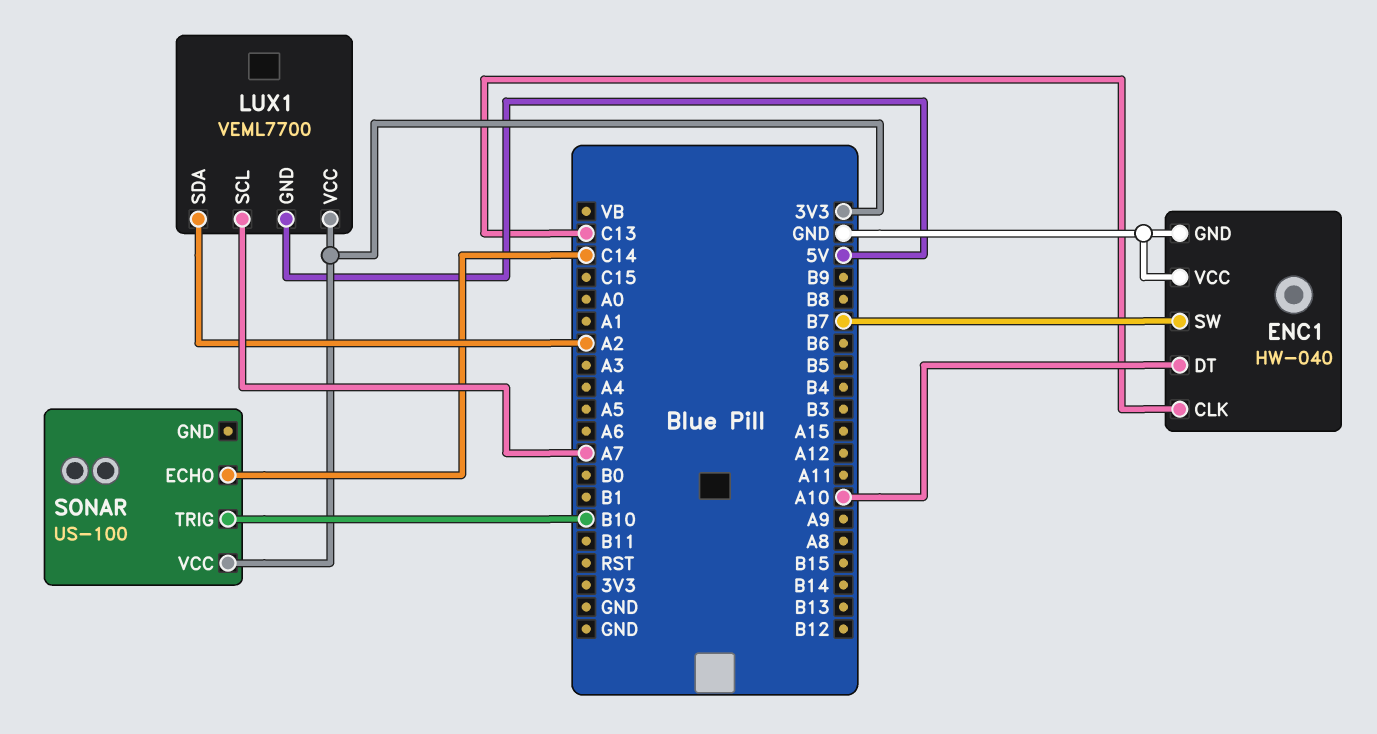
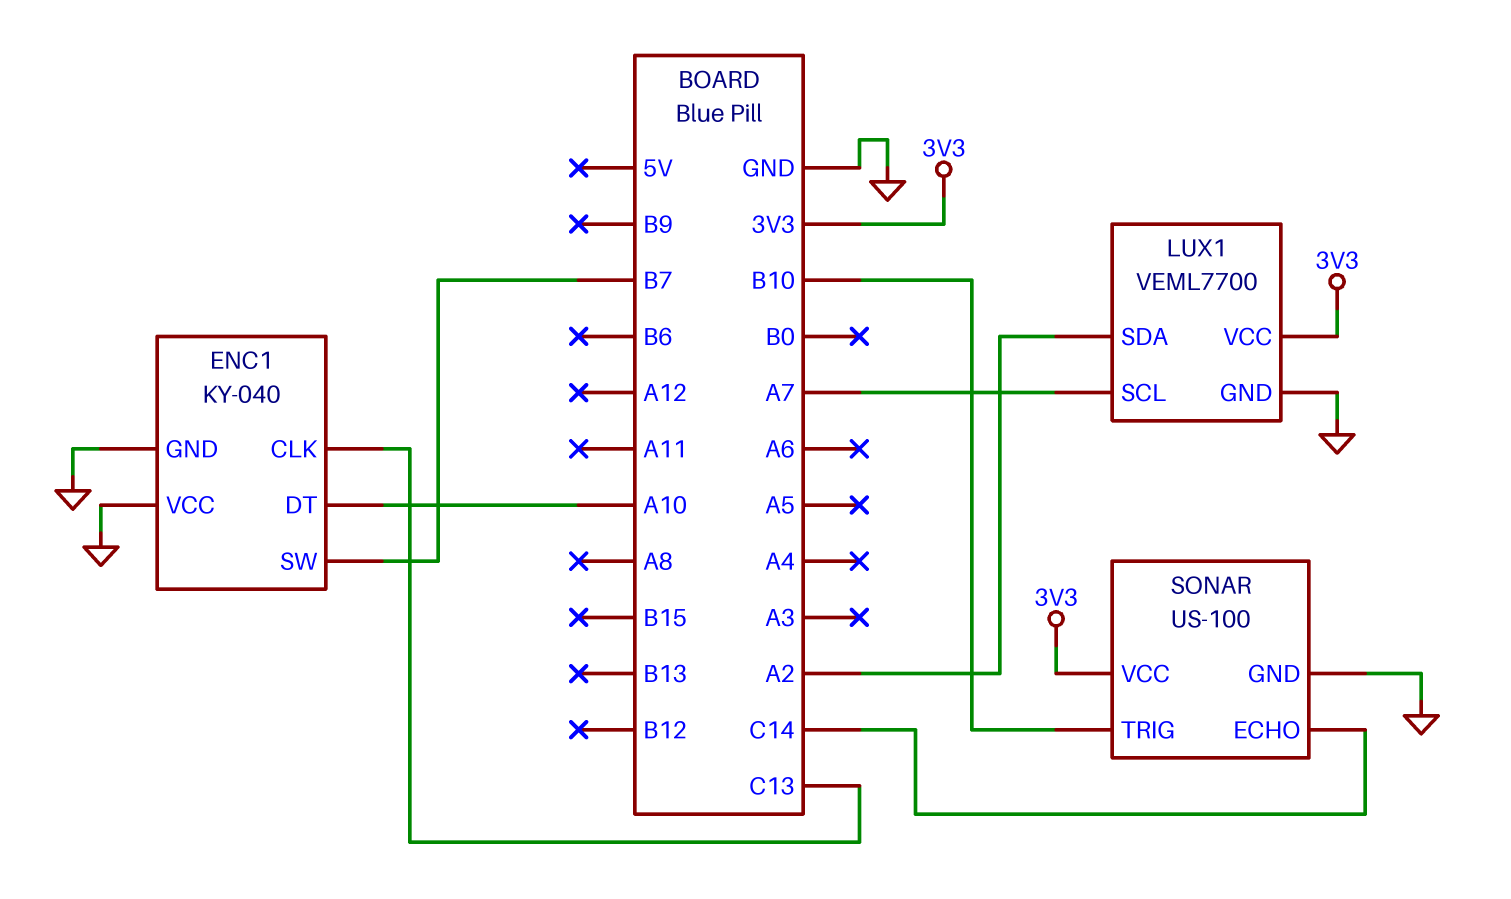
ENC1: HW-040 -> KY-040
LUX1 pin GND: 5V -> GND
SONAR pin GND: none -> GND

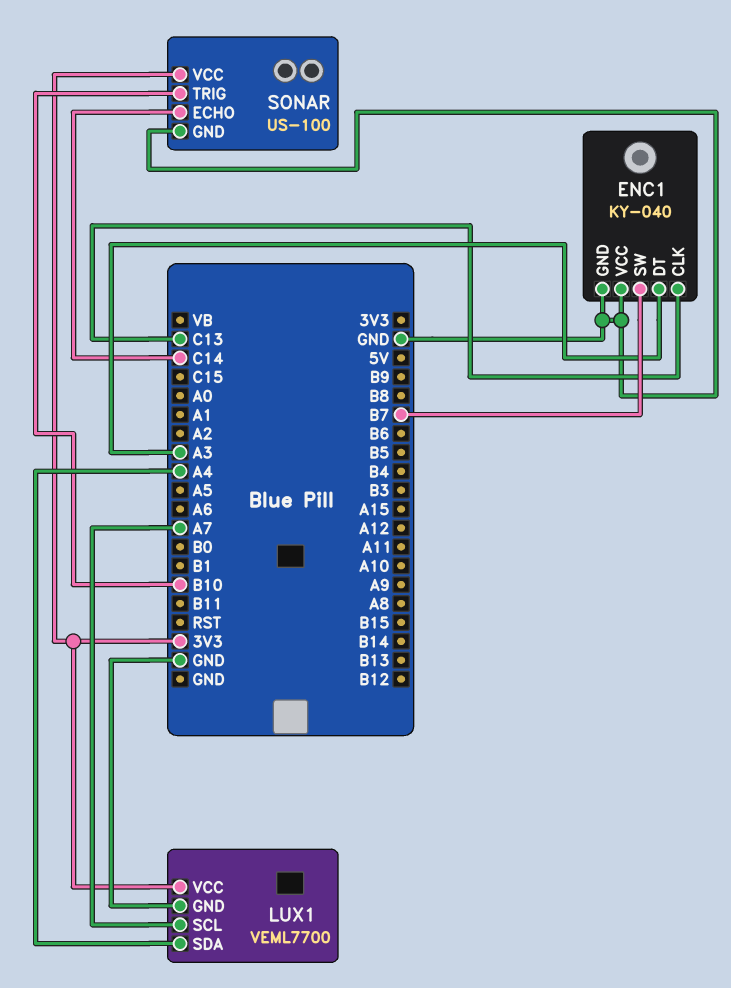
ENC1 pin DT: A10 -> A3
LUX1 pin SDA: A2 -> A4

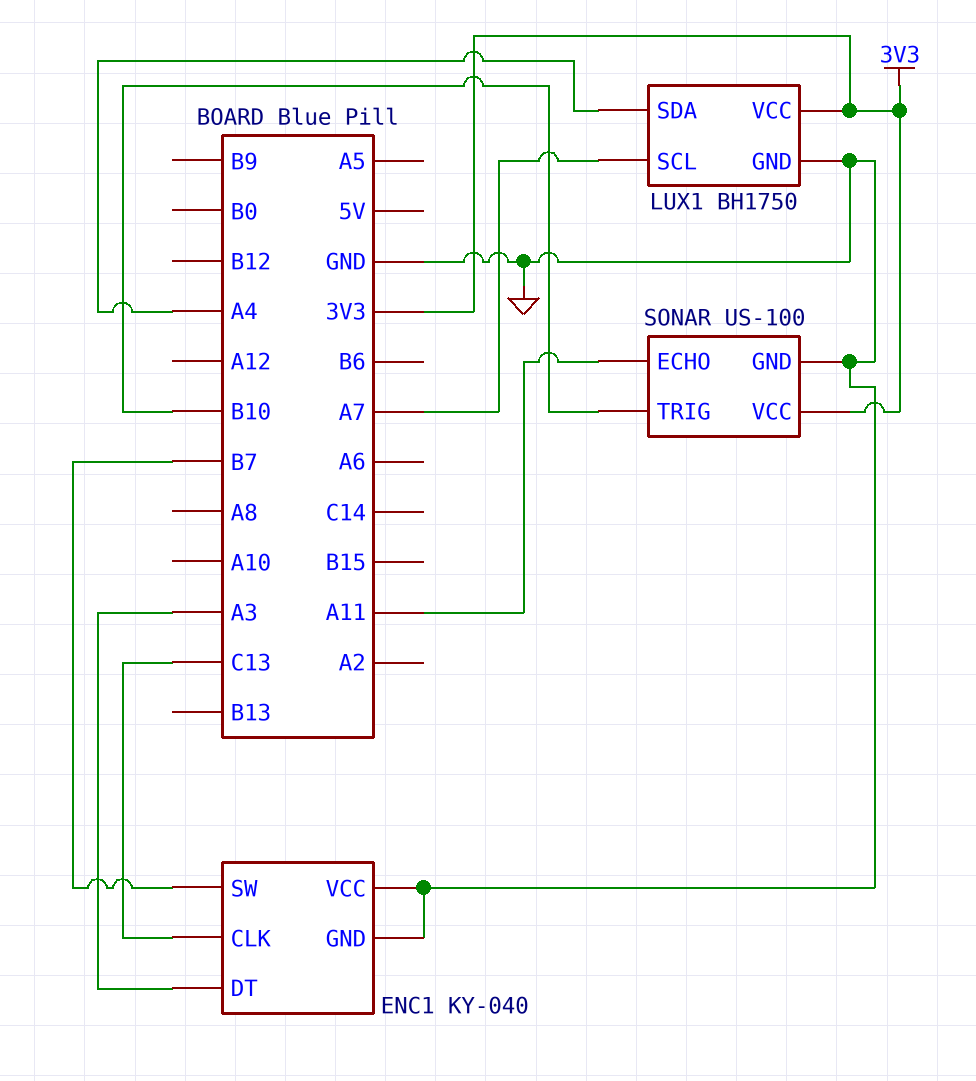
LUX1: VEML7700 -> BH1750
SONAR pin ECHO: C14 -> A11

